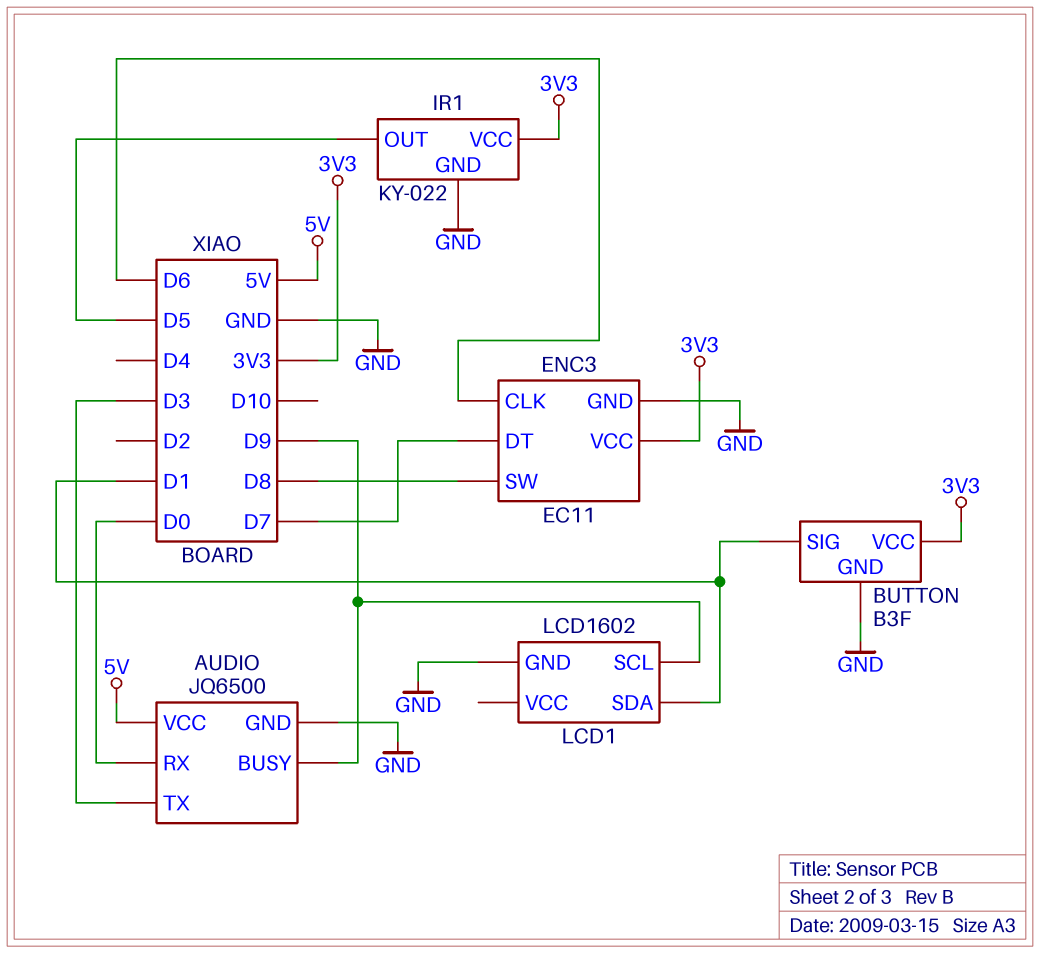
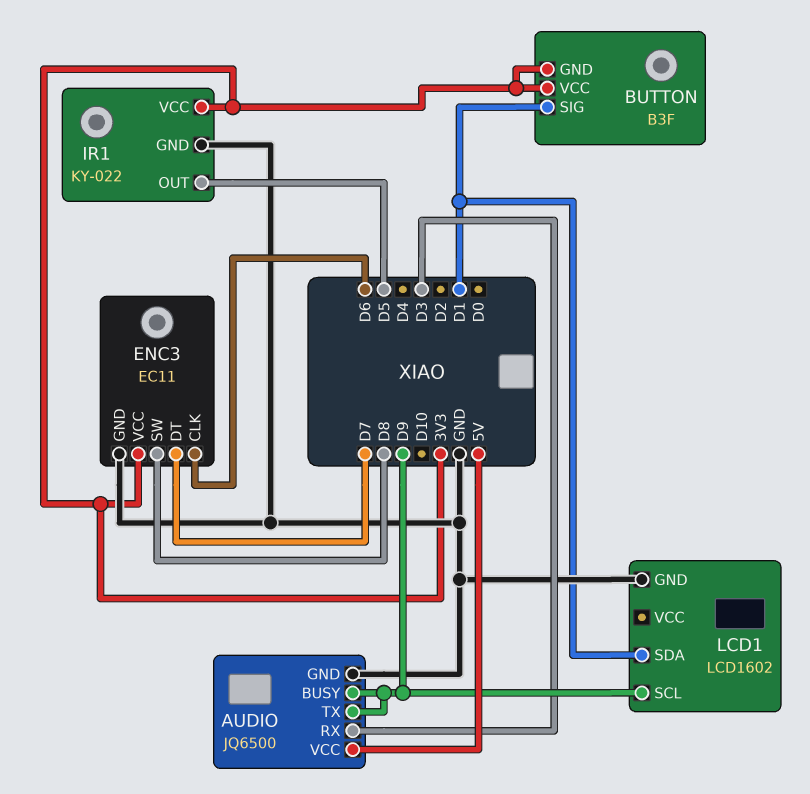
AUDIO pin RX: D0 -> D3
AUDIO pin TX: D3 -> D9
BUTTON pin GND: GND -> 3V3

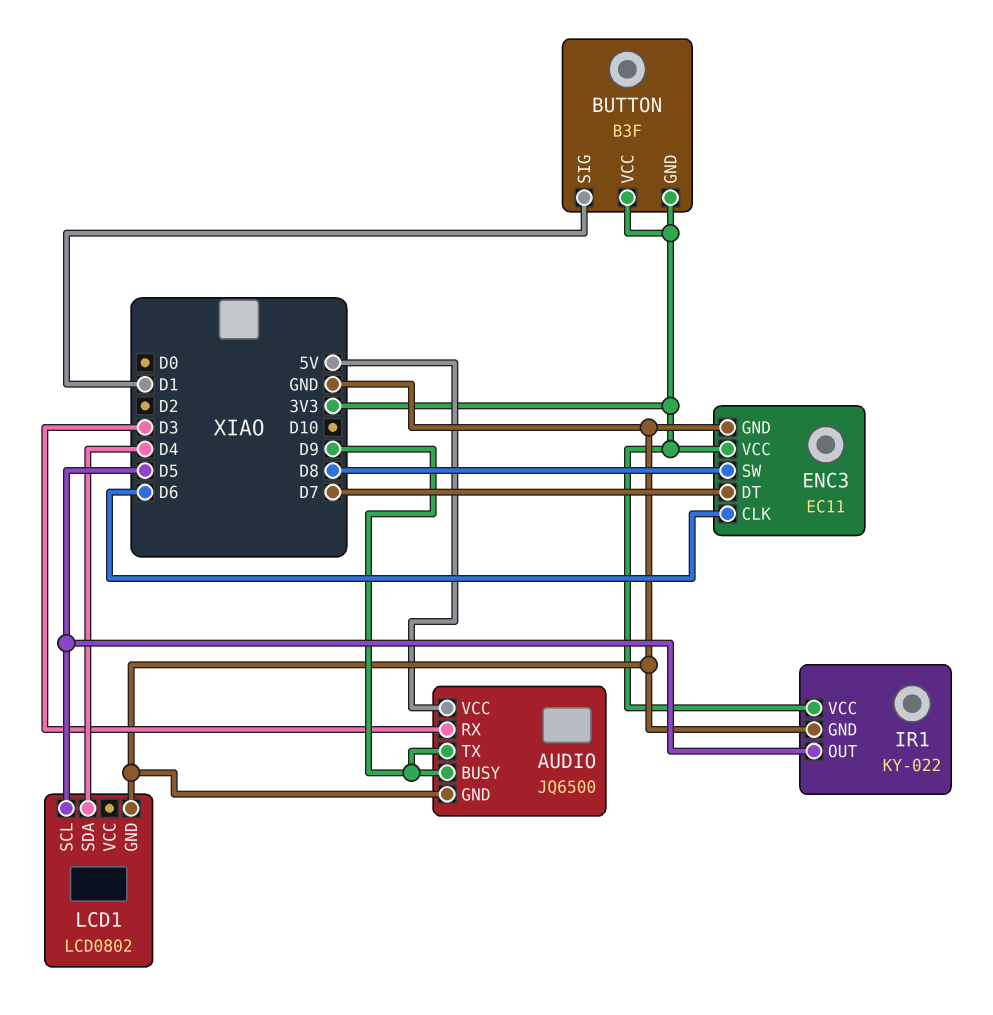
LCD1: LCD1602 -> LCD0802
LCD1 pin SCL: D9 -> D5
LCD1 pin SDA: D1 -> D4

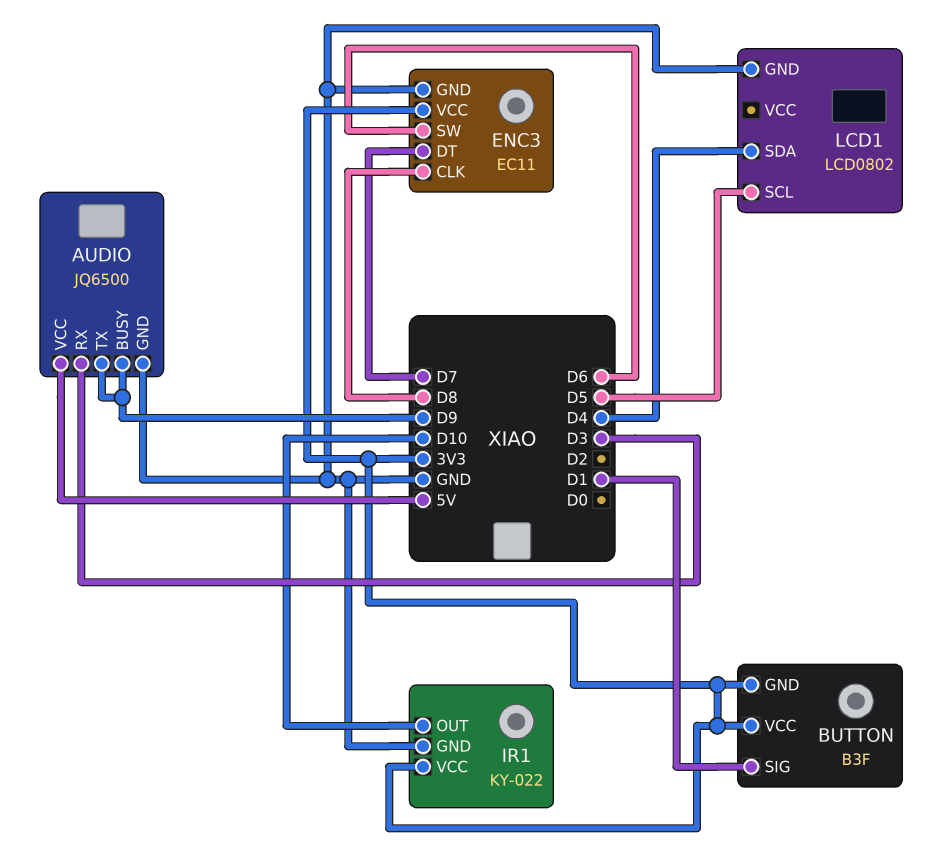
ENC3 pin CLK: D6 -> D8
ENC3 pin SW: D8 -> D6
IR1 pin OUT: D5 -> D10

